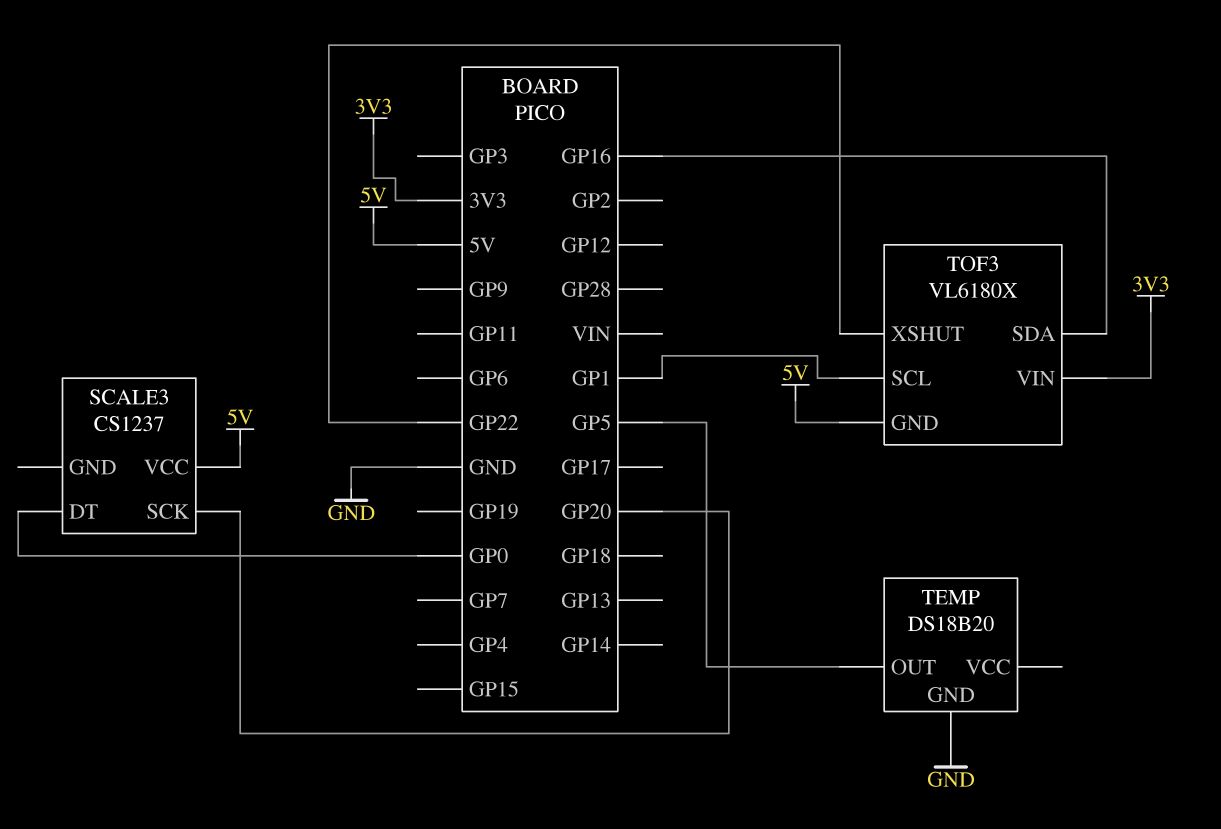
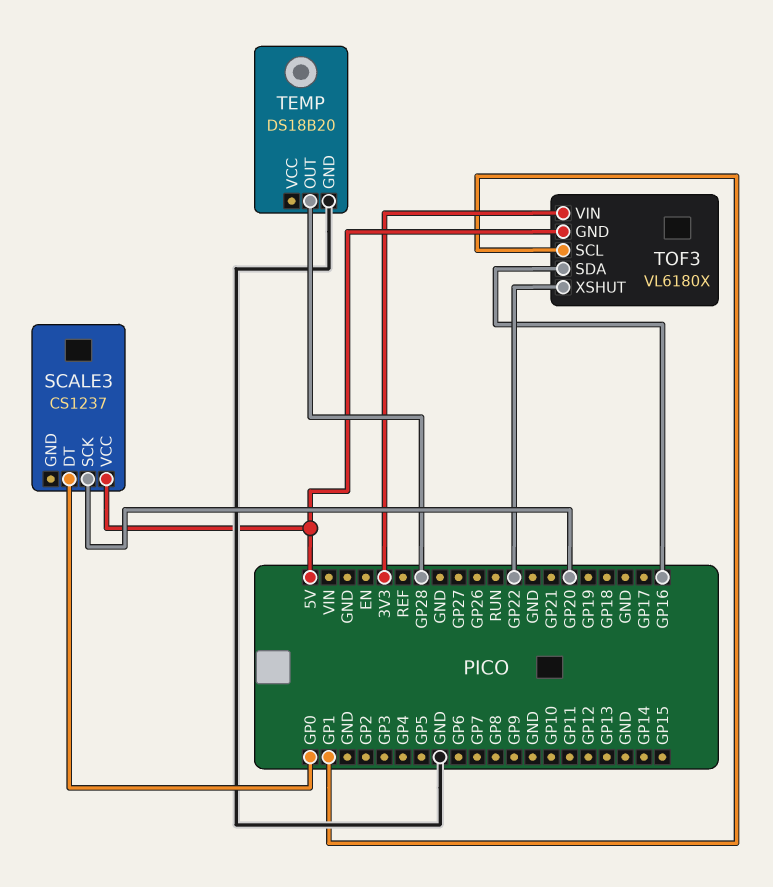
TEMP pin OUT: GP5 -> GP28

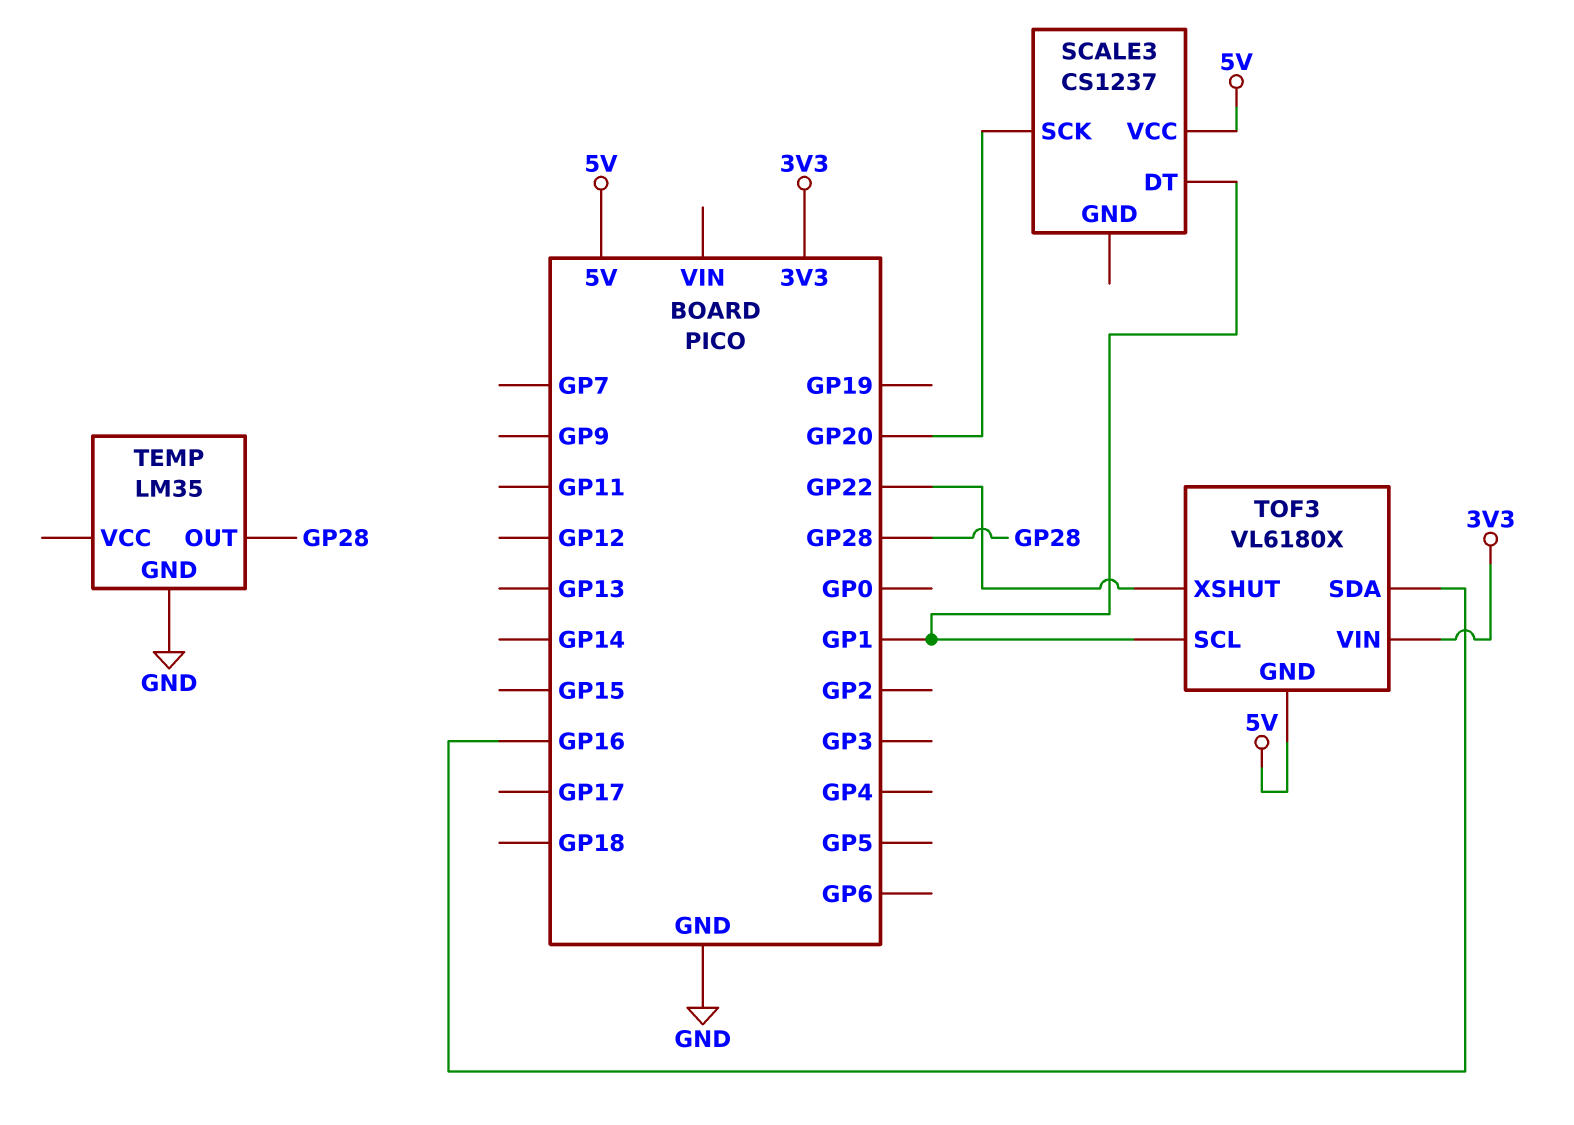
SCALE3 pin DT: GP0 -> GP1
TEMP: DS18B20 -> LM35

